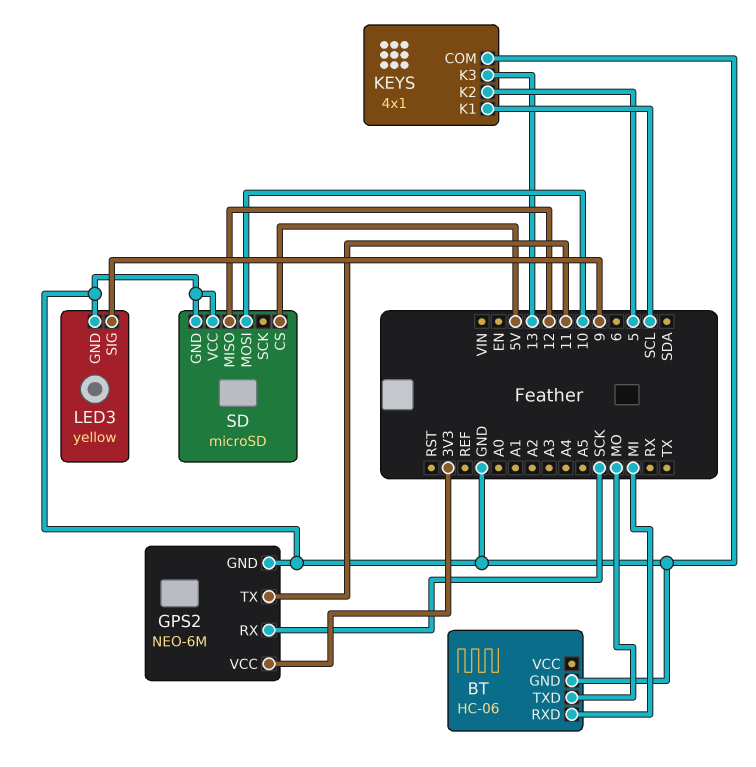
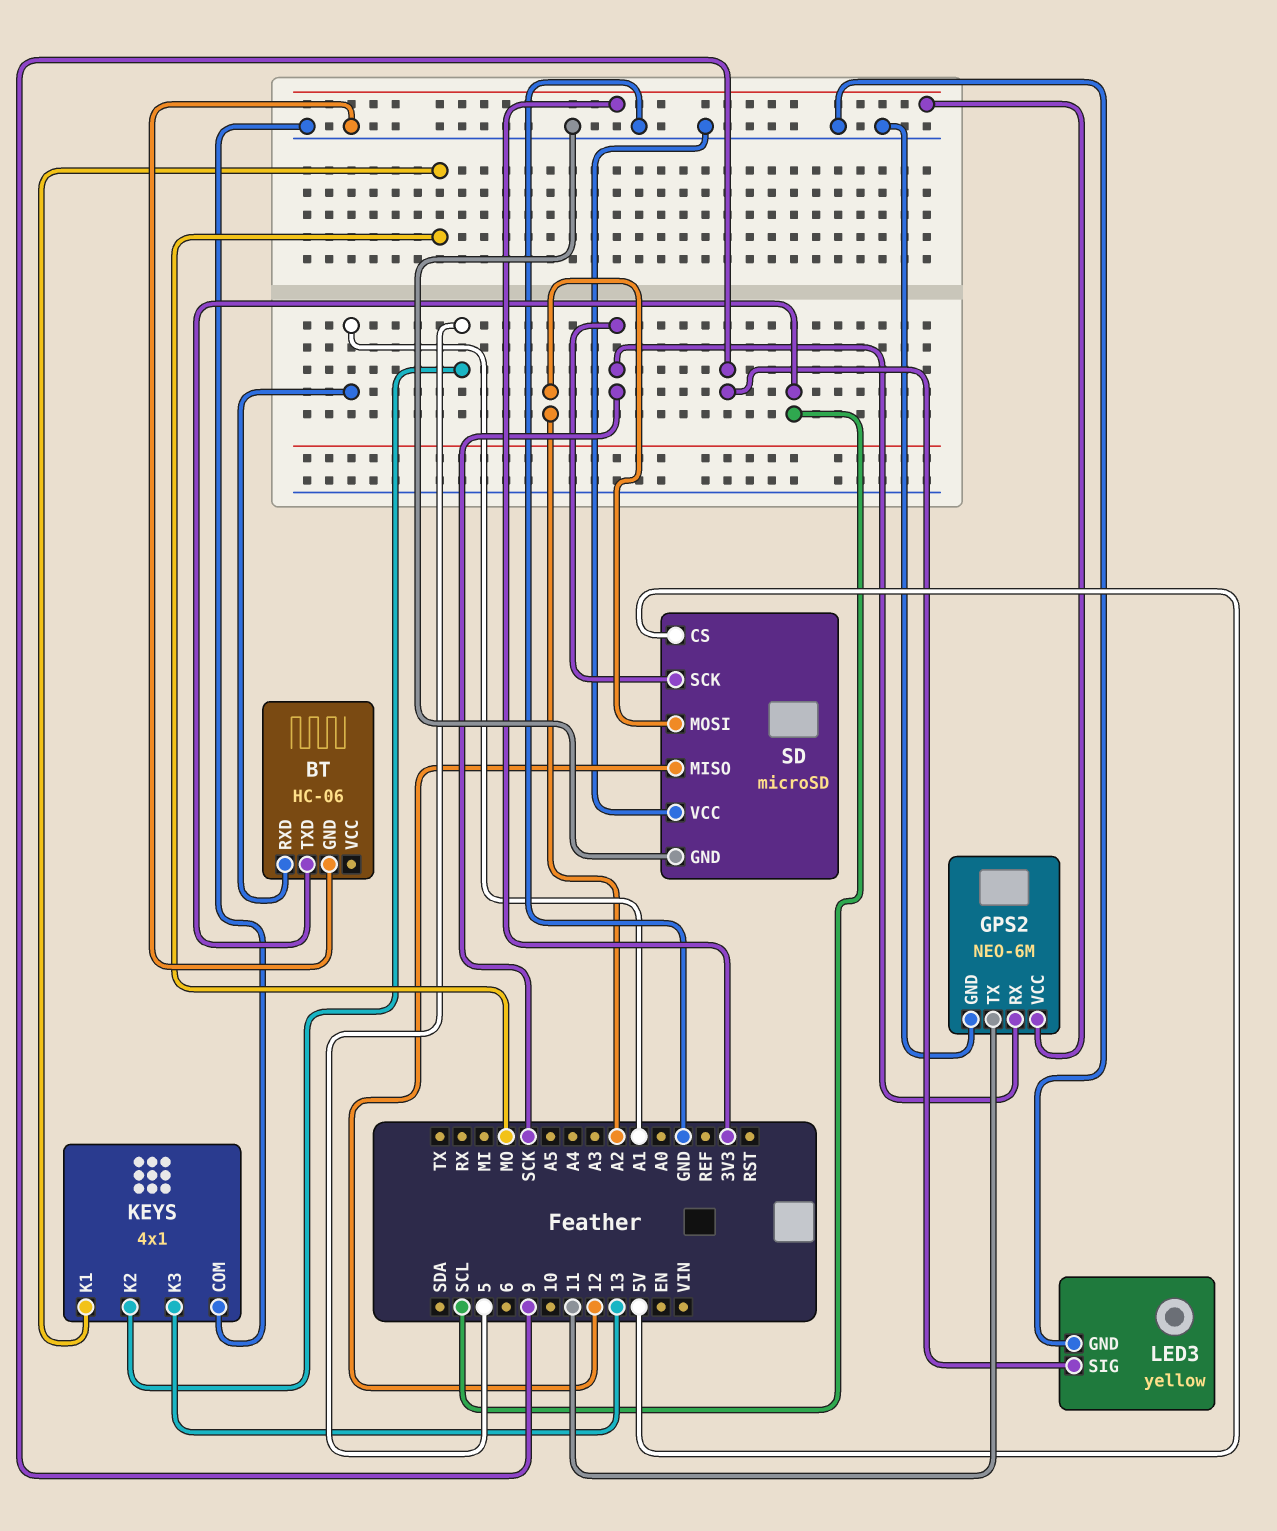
BT pin RXD: MI -> A1
BT pin TXD: MO -> SCL
KEYS pin K1: SCL -> MO
SD pin MOSI: 10 -> A2
SD pin SCK: none -> SCK

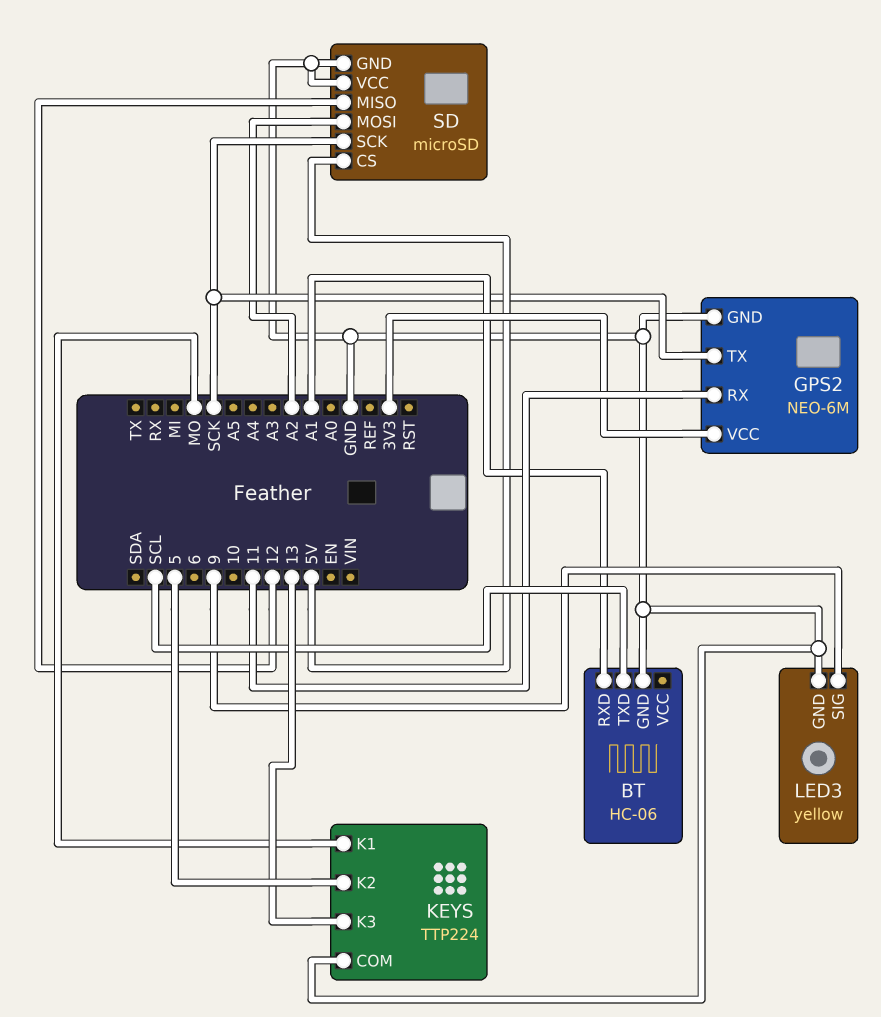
GPS2 pin RX: SCK -> 11
GPS2 pin TX: 11 -> SCK
KEYS: 4x1 -> TTP224

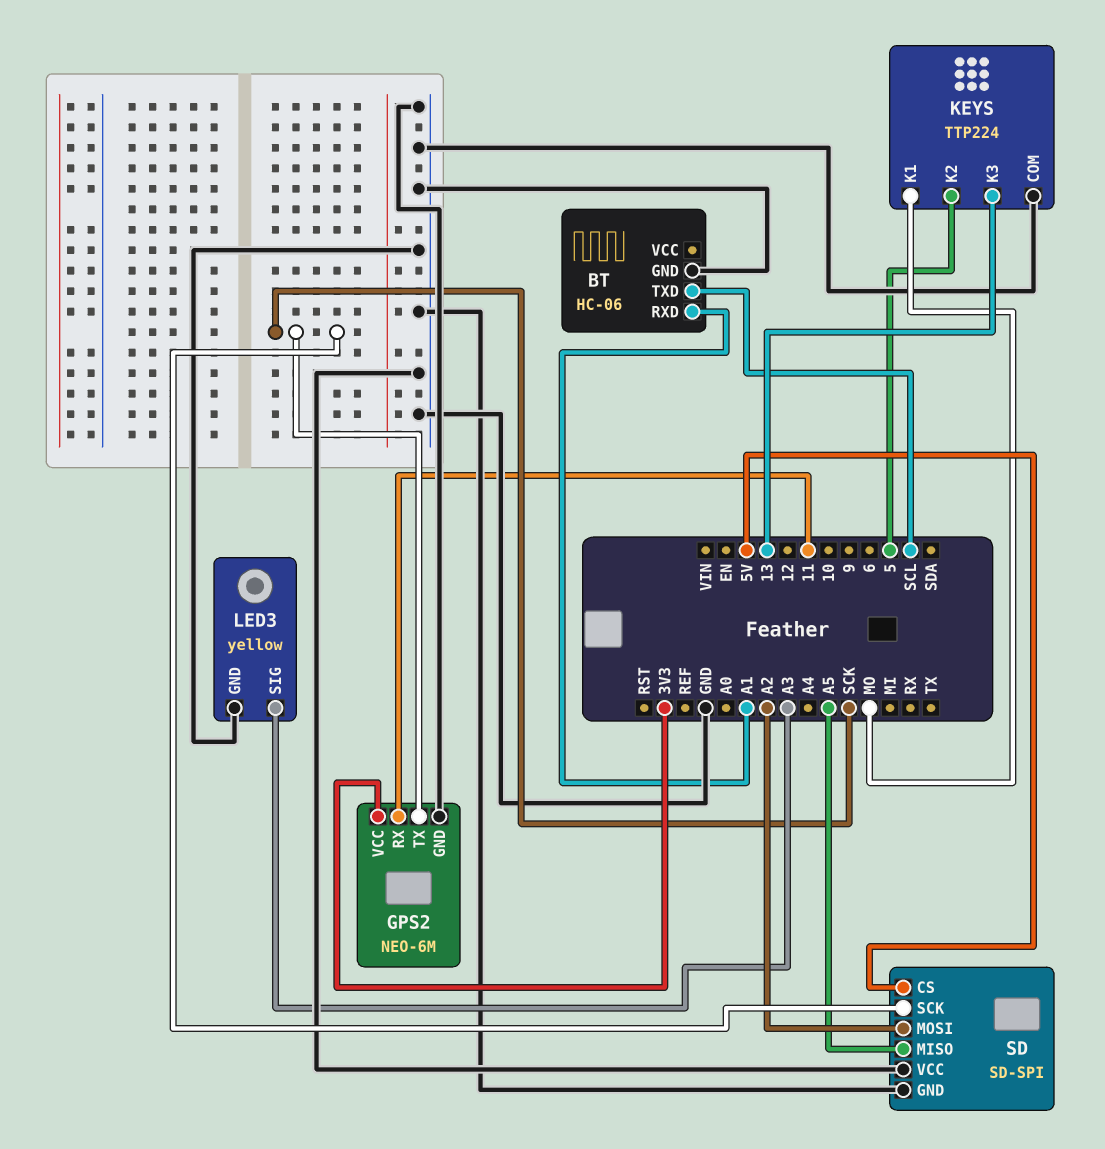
LED3 pin SIG: 9 -> A3
SD: microSD -> SD-SPI
SD pin MISO: 12 -> A5

